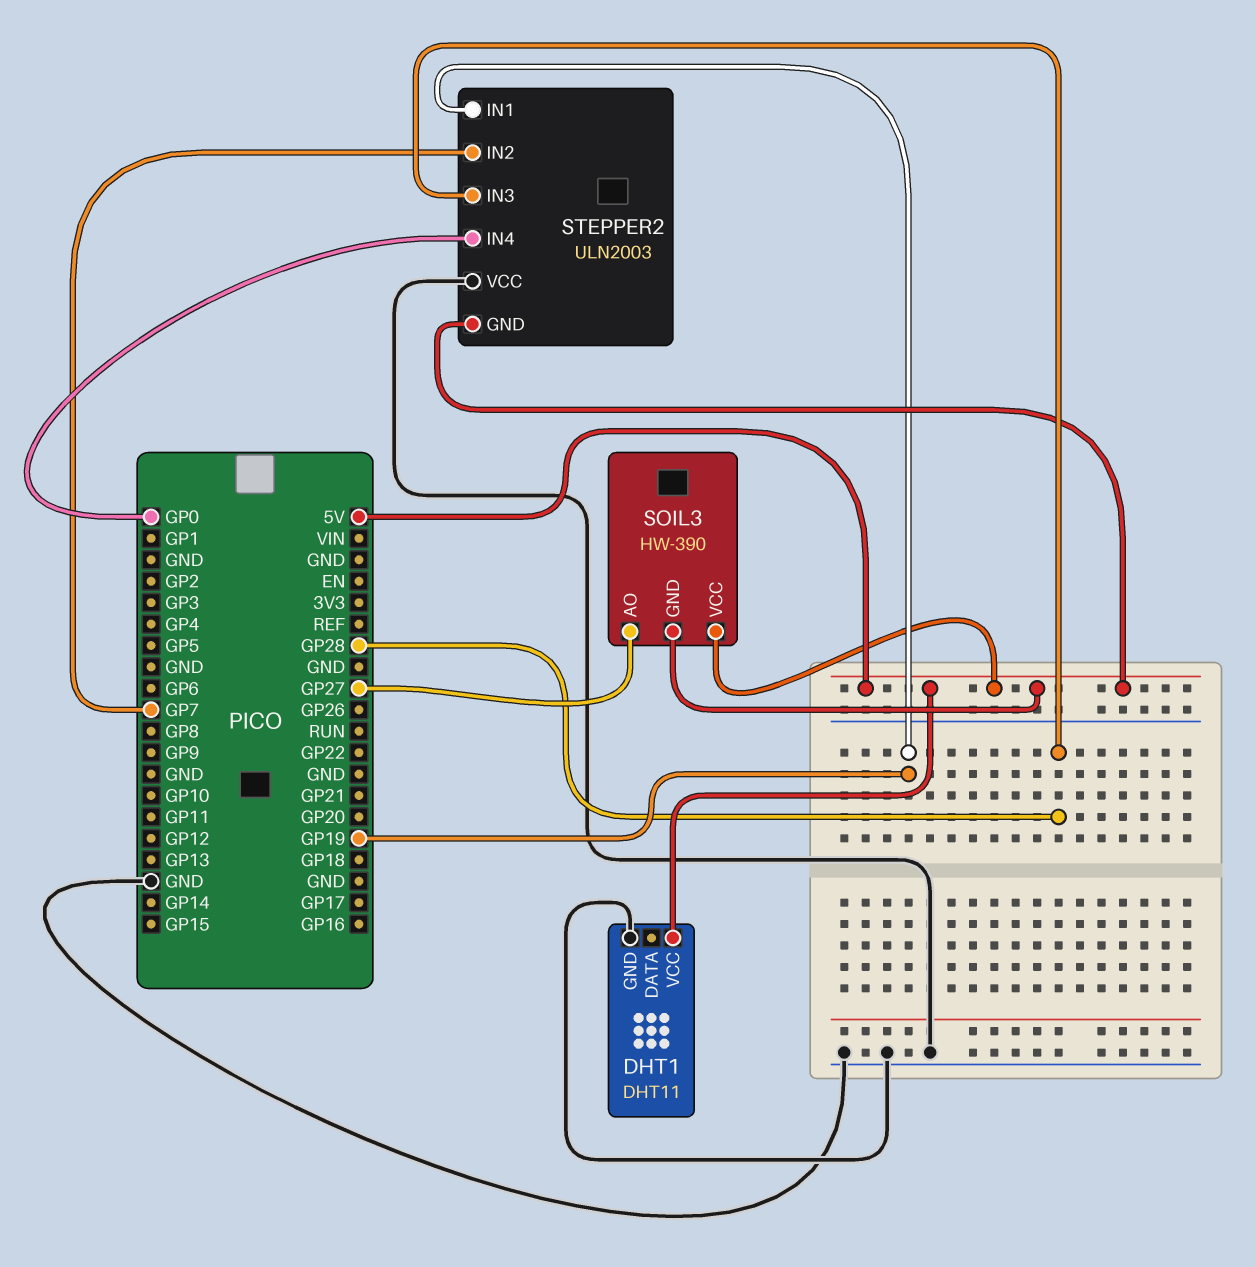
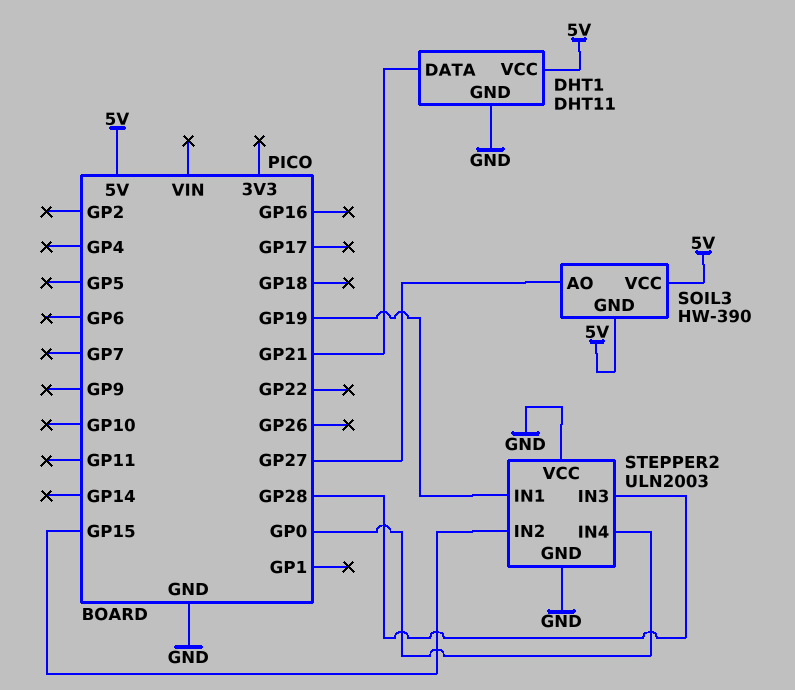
DHT1 pin DATA: none -> GP21
STEPPER2 pin GND: 5V -> GND
STEPPER2 pin IN2: GP7 -> GP15

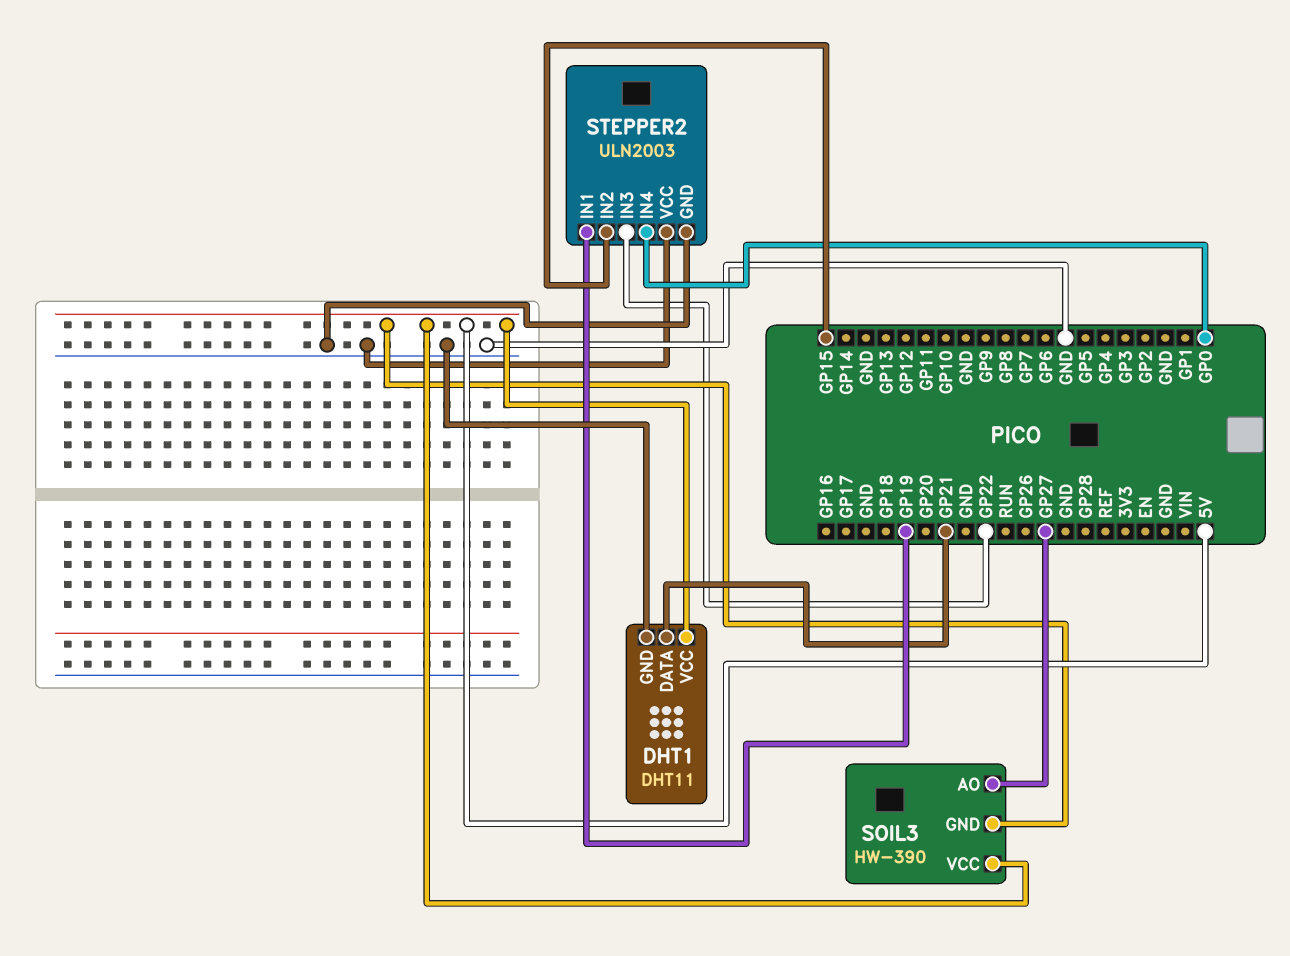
STEPPER2 pin IN3: GP28 -> GP22

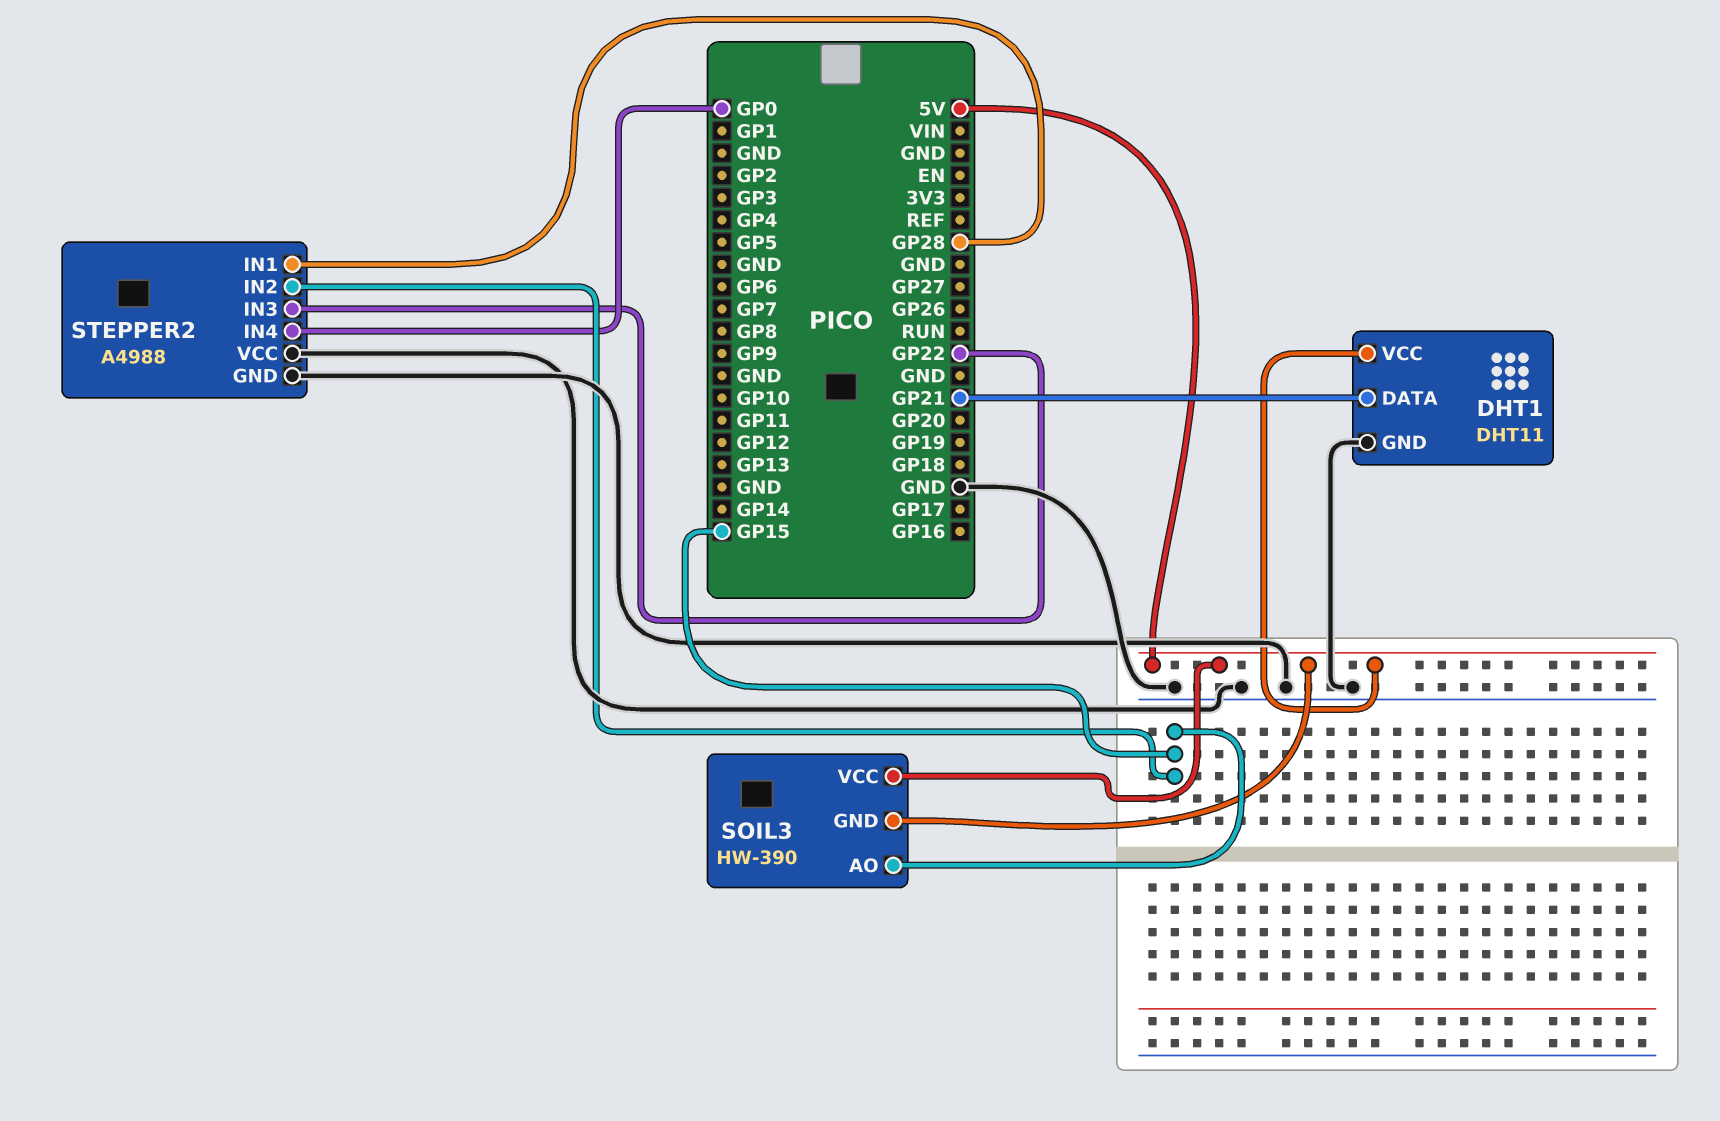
SOIL3 pin AO: GP27 -> GP15
STEPPER2: ULN2003 -> A4988
STEPPER2 pin IN1: GP19 -> GP28

